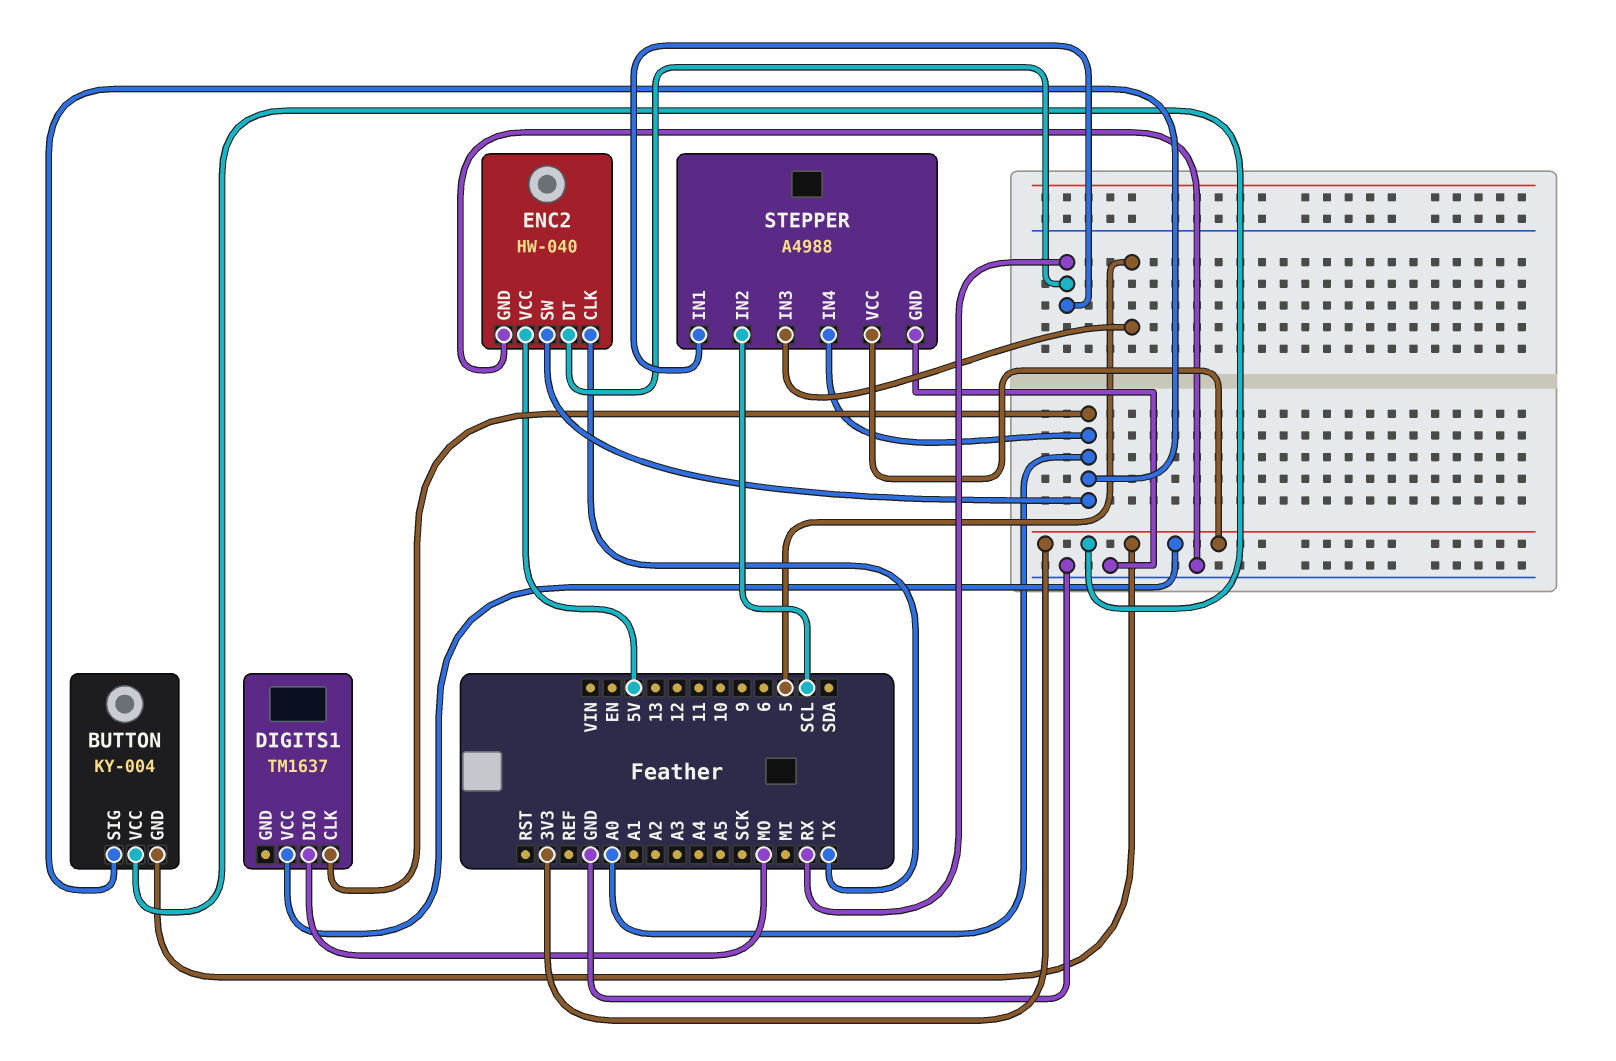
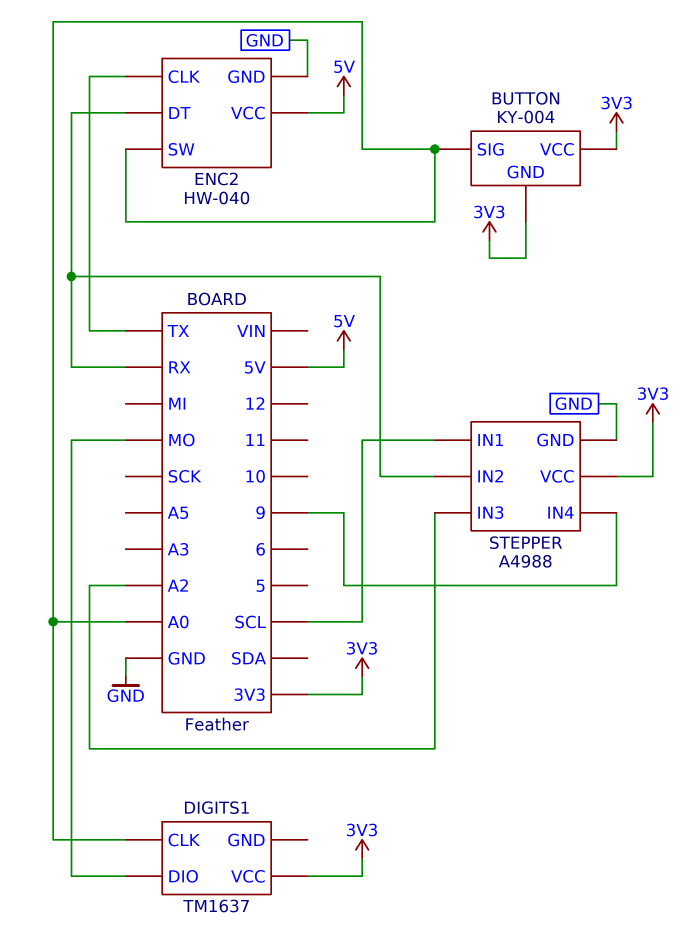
STEPPER pin IN1: RX -> SCL
STEPPER pin IN2: SCL -> RX
STEPPER pin IN3: 5 -> A2
STEPPER pin IN4: A0 -> 9

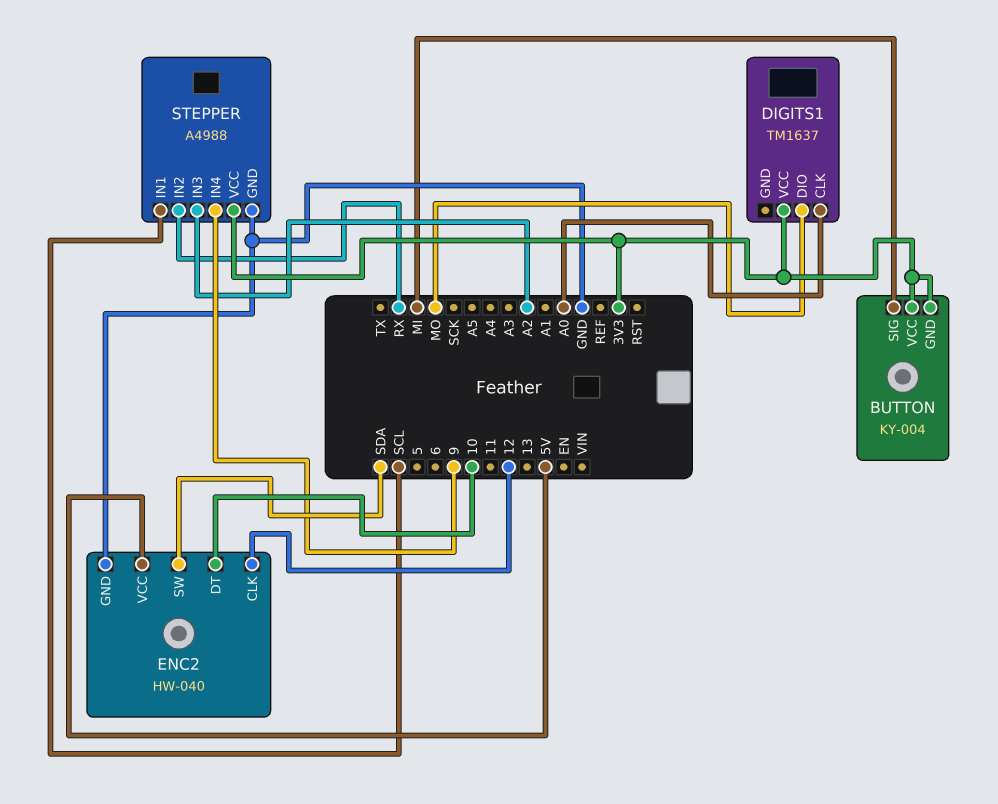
BUTTON pin SIG: A0 -> MI
ENC2 pin CLK: TX -> 12
ENC2 pin DT: RX -> 10
ENC2 pin SW: A0 -> SDA

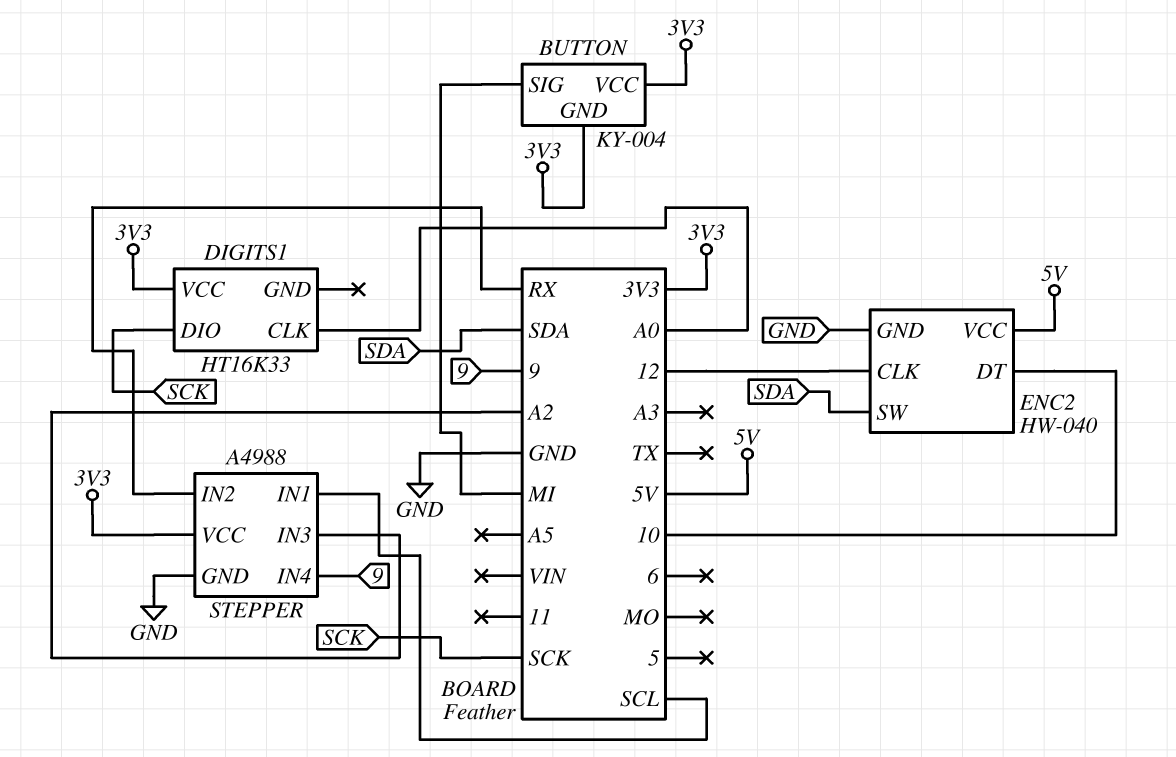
DIGITS1: TM1637 -> HT16K33
DIGITS1 pin DIO: MO -> SCK

